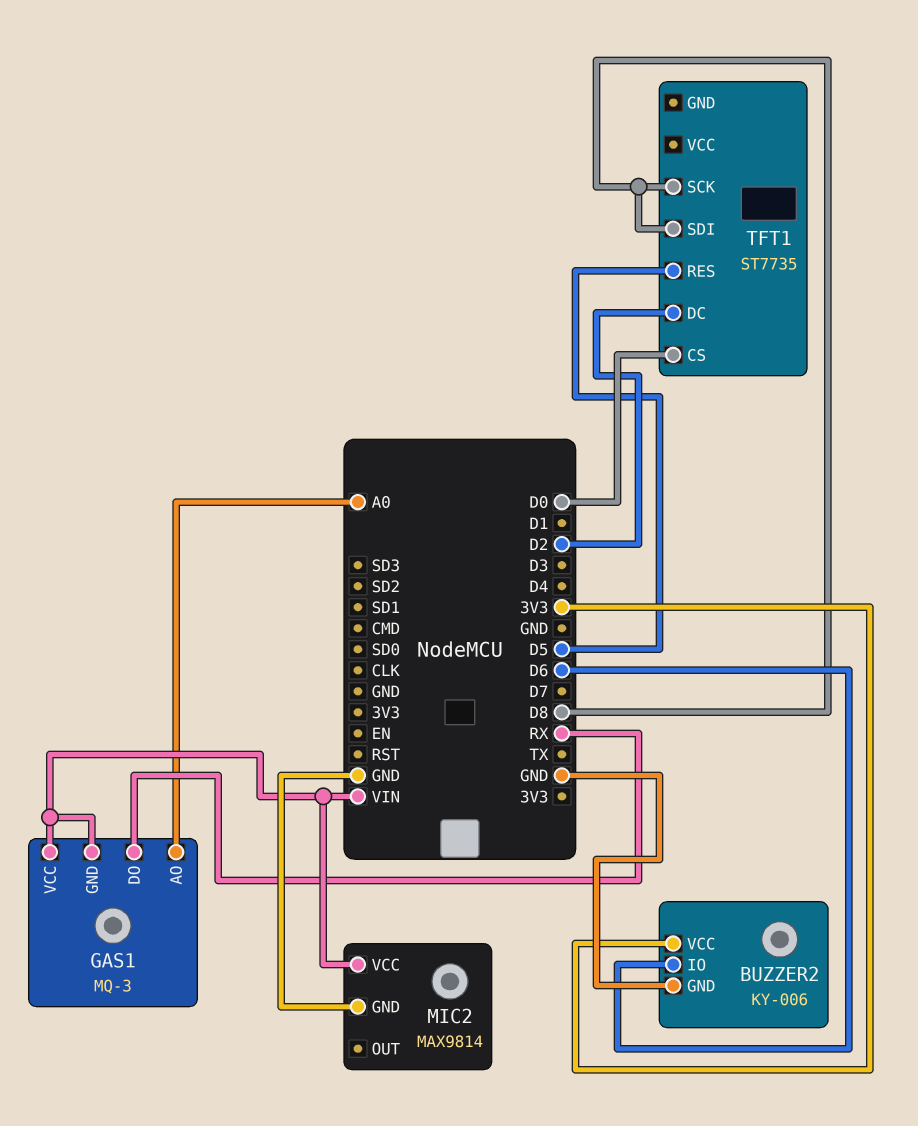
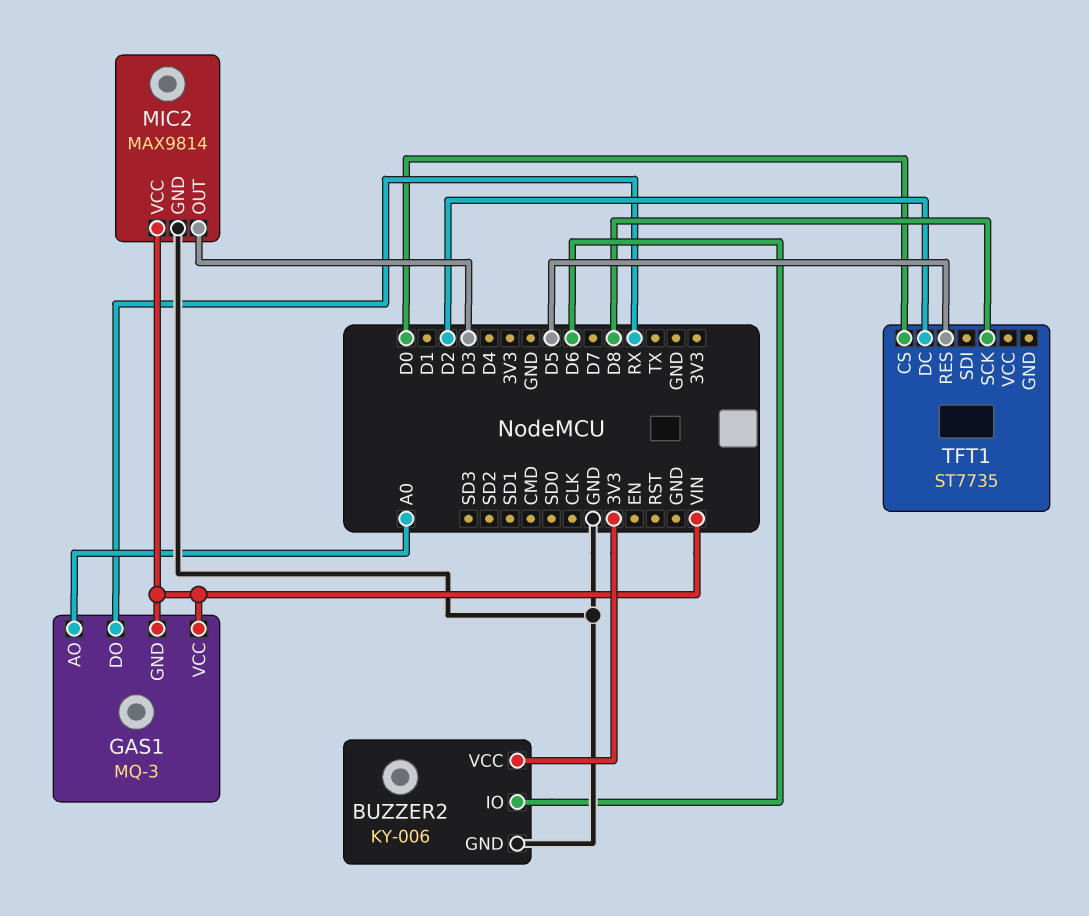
MIC2 pin OUT: none -> D3
TFT1 pin SDI: D8 -> none

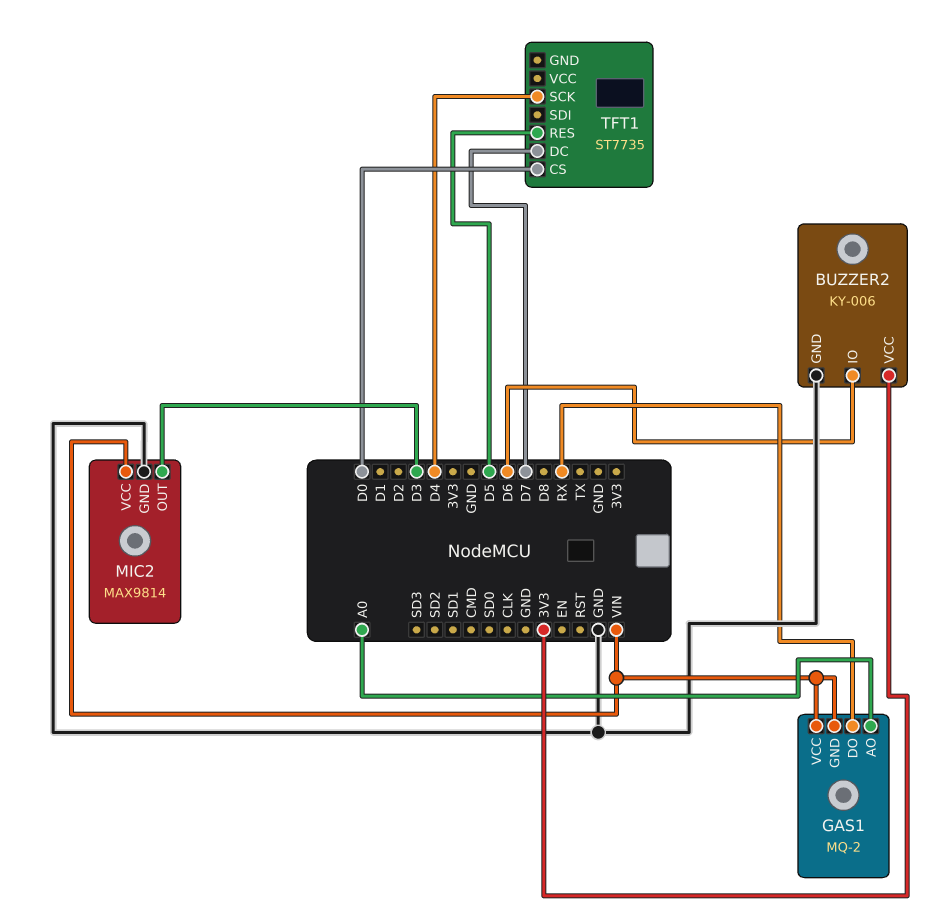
GAS1: MQ-3 -> MQ-2
TFT1 pin DC: D2 -> D7
TFT1 pin SCK: D8 -> D4

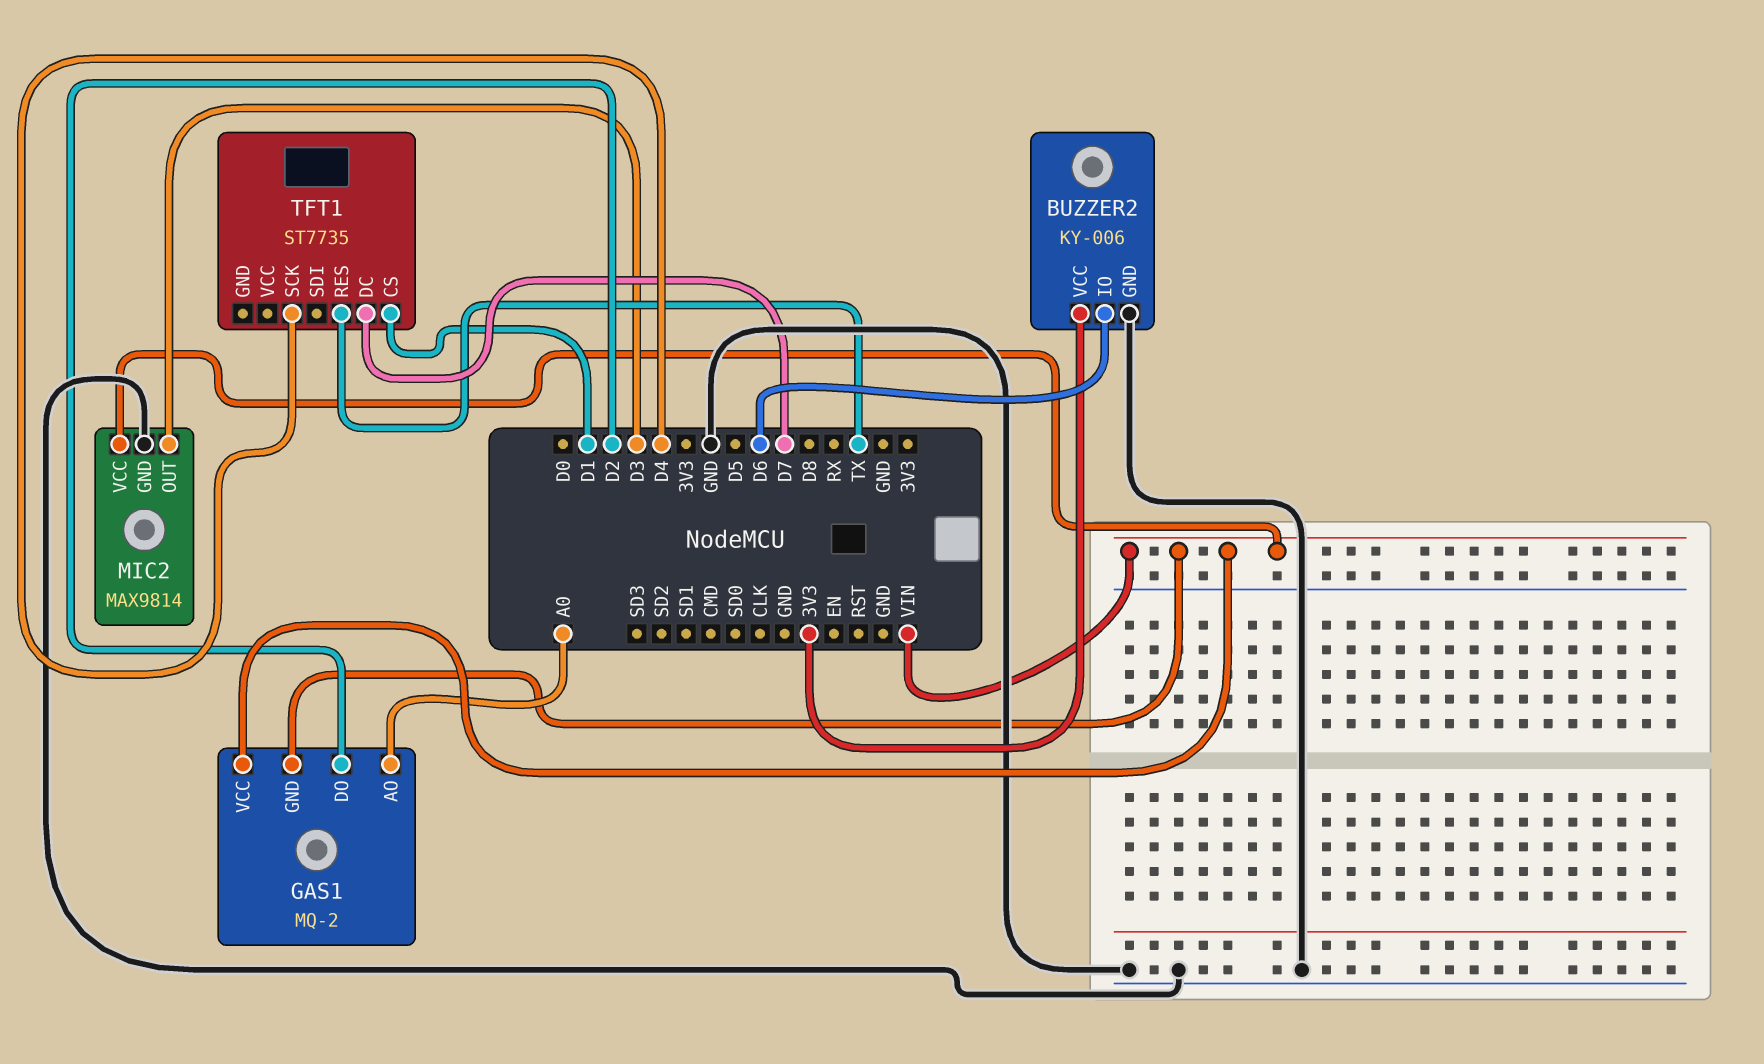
GAS1 pin DO: RX -> D2
TFT1 pin CS: D0 -> D1
TFT1 pin RES: D5 -> TX

